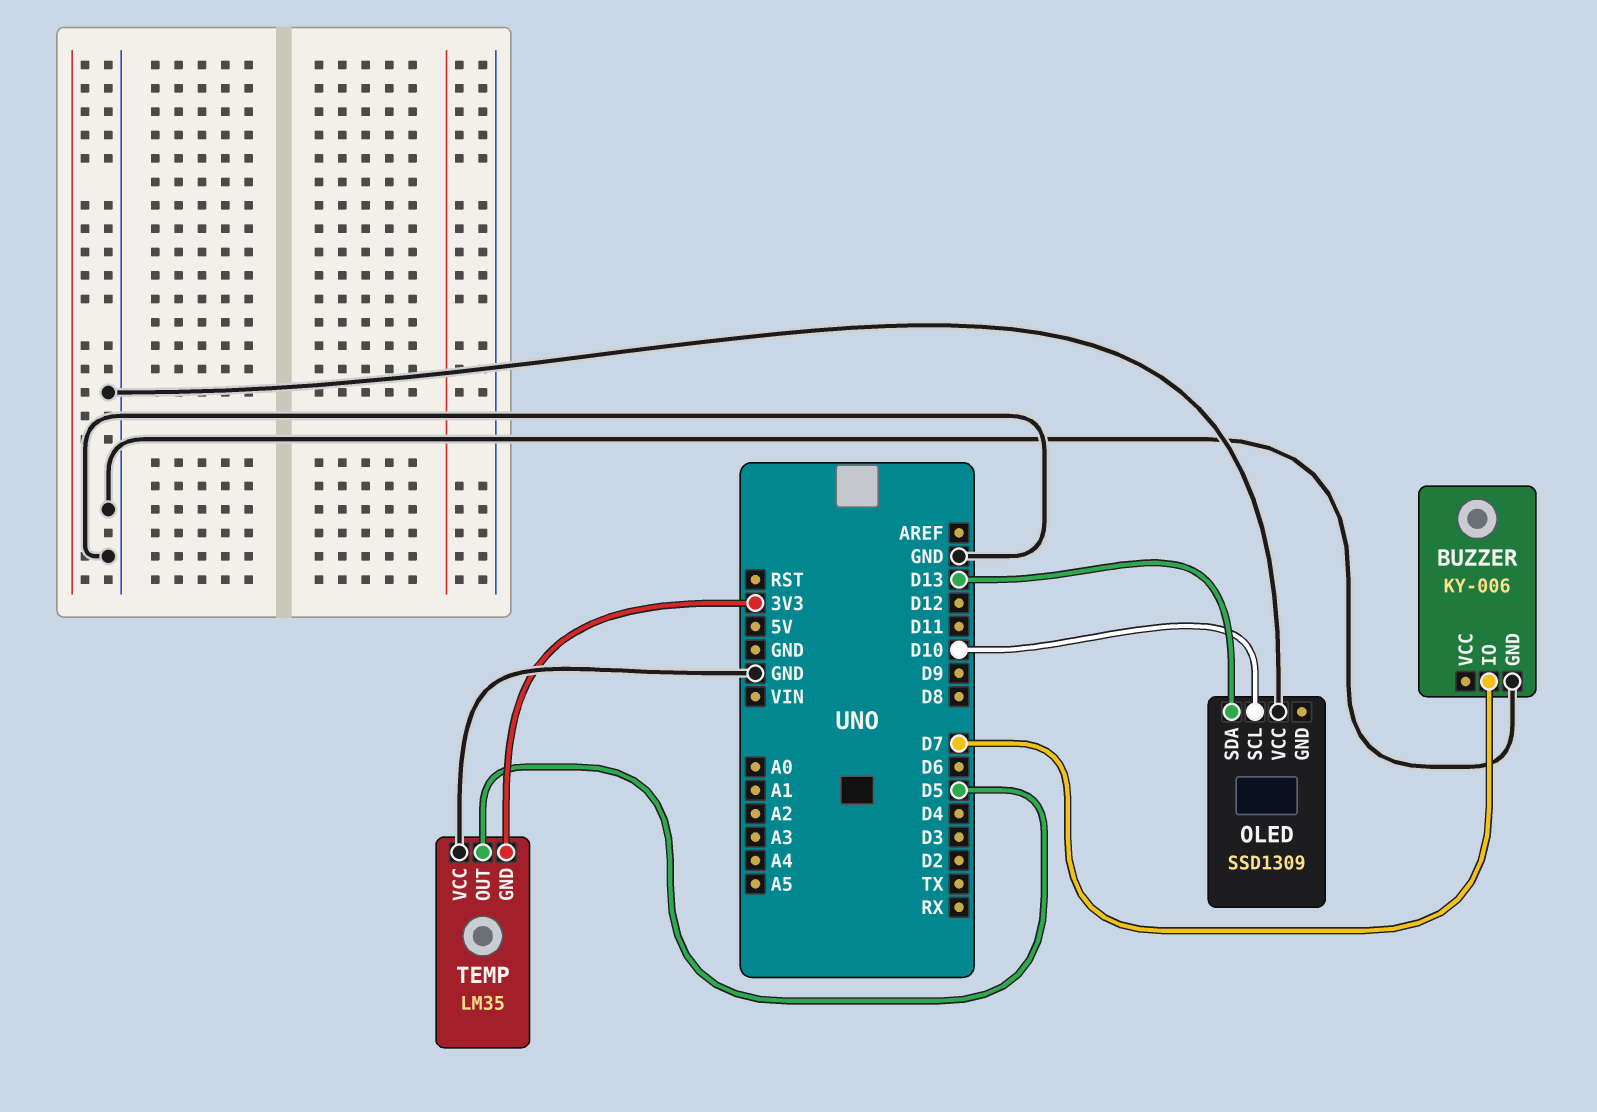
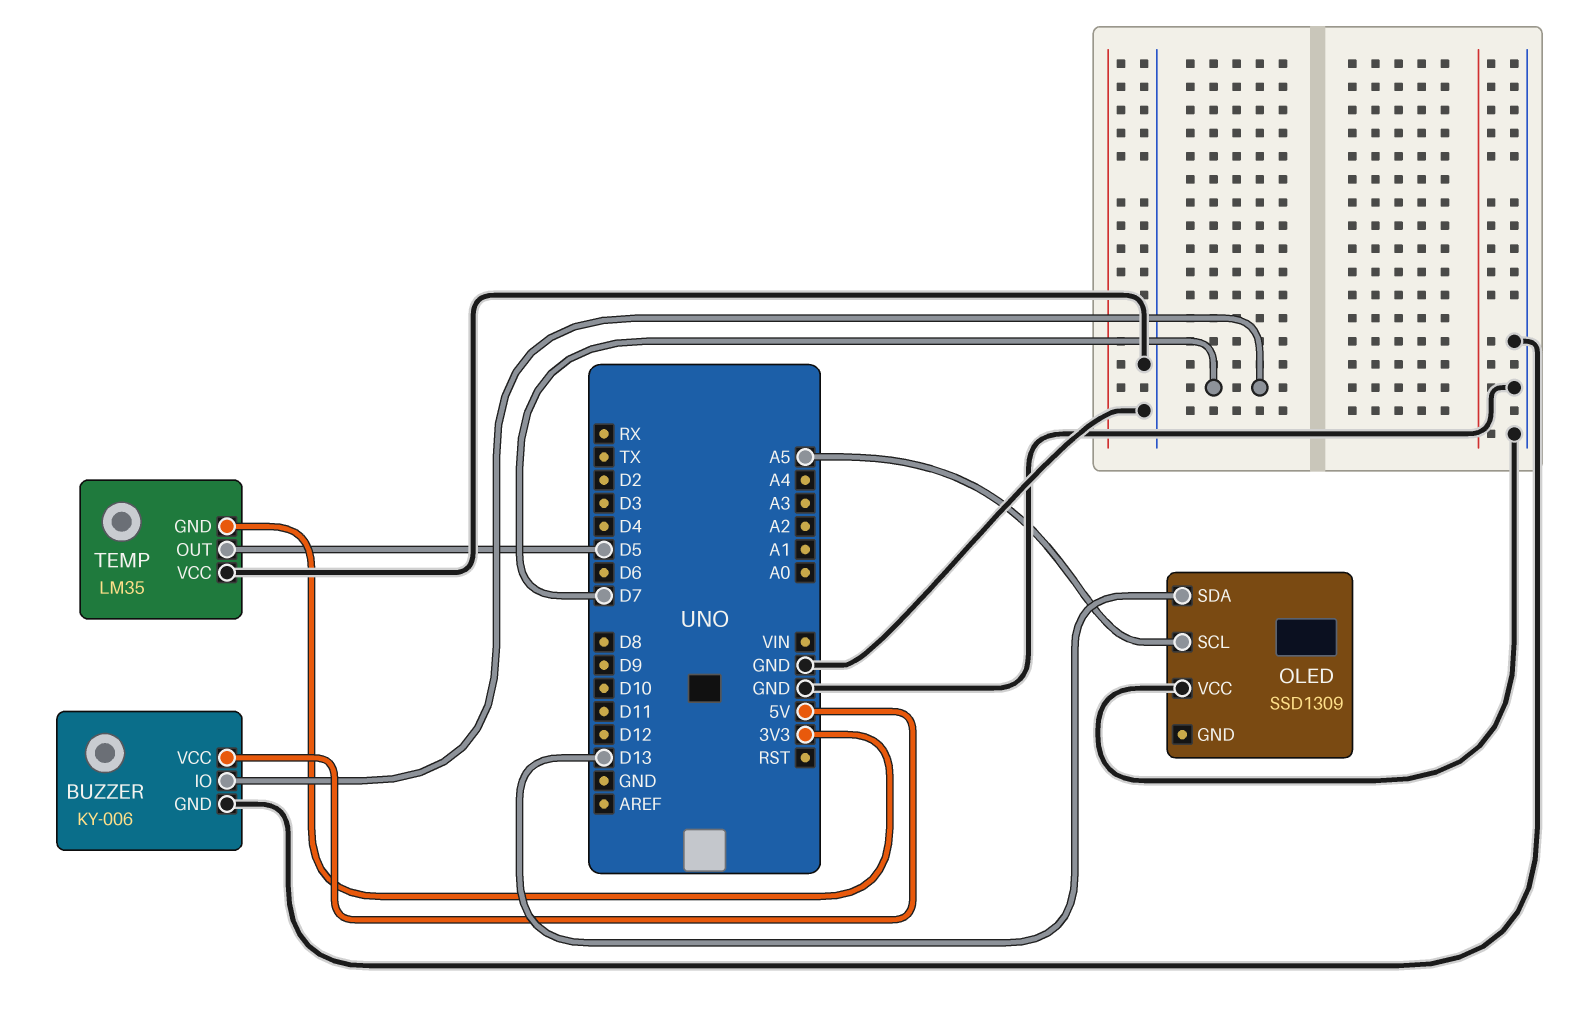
BUZZER pin VCC: none -> 5V
OLED pin SCL: D10 -> A5

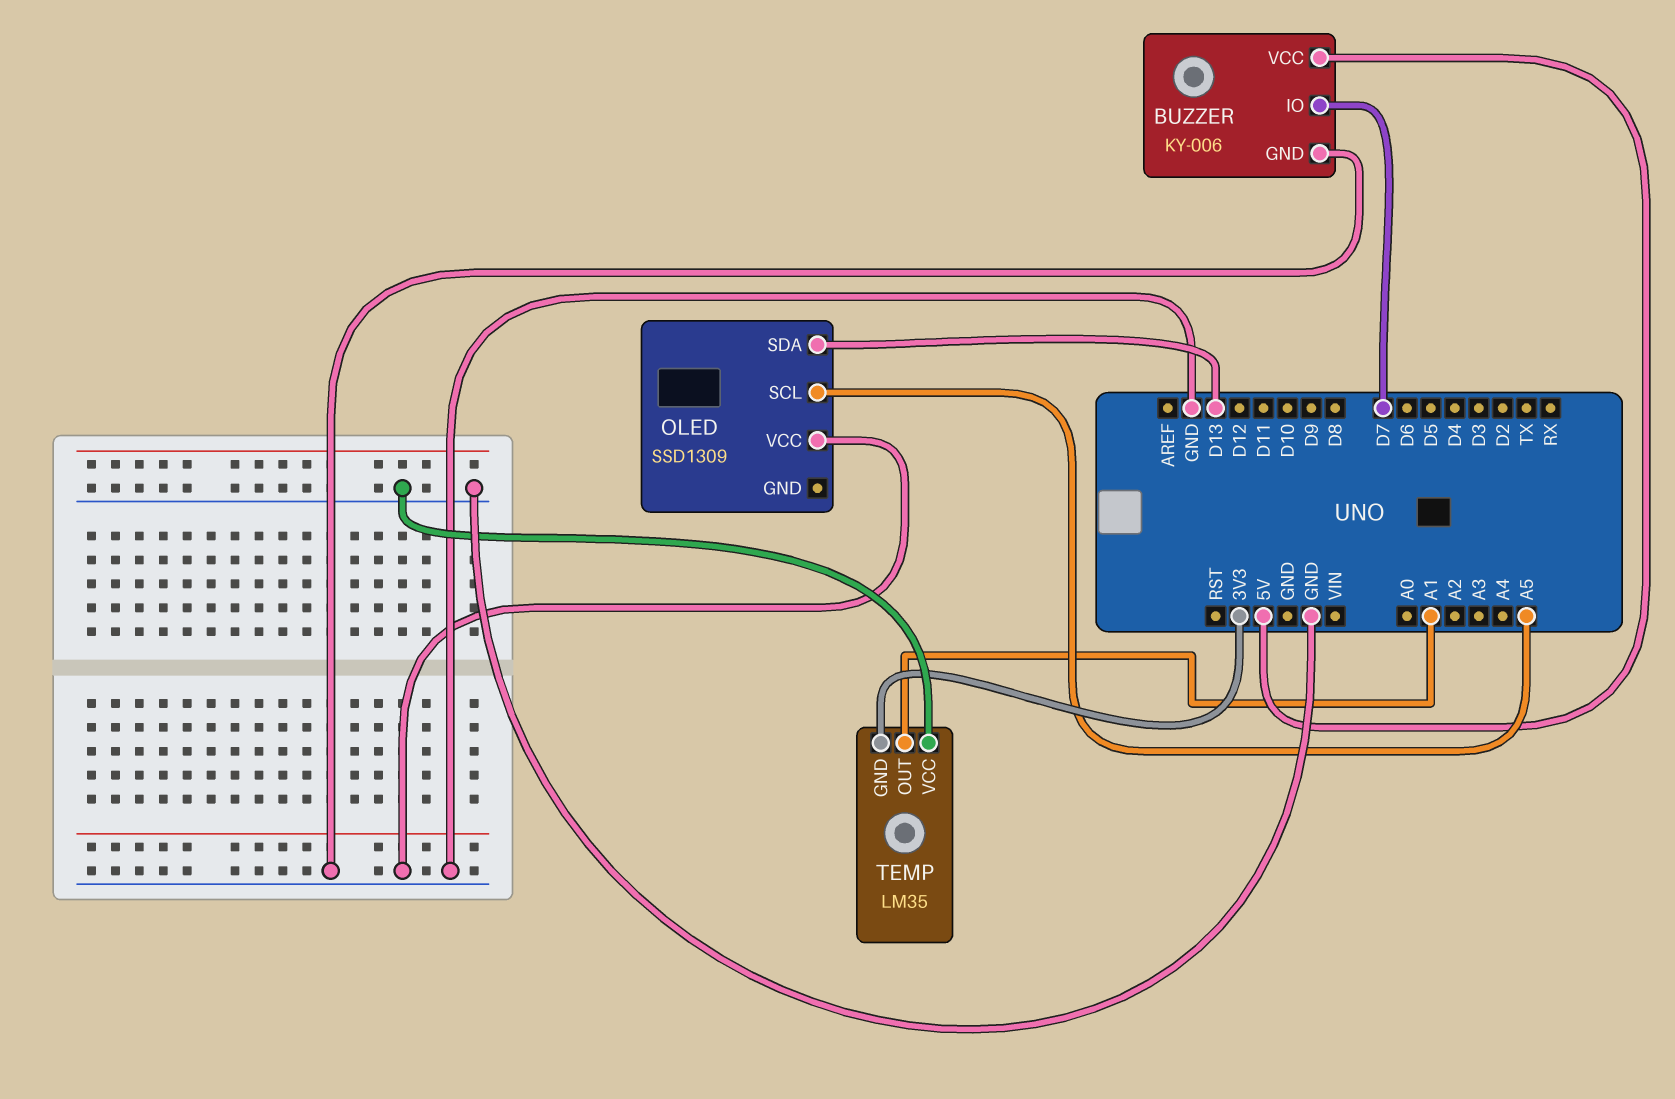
TEMP pin OUT: D5 -> A1

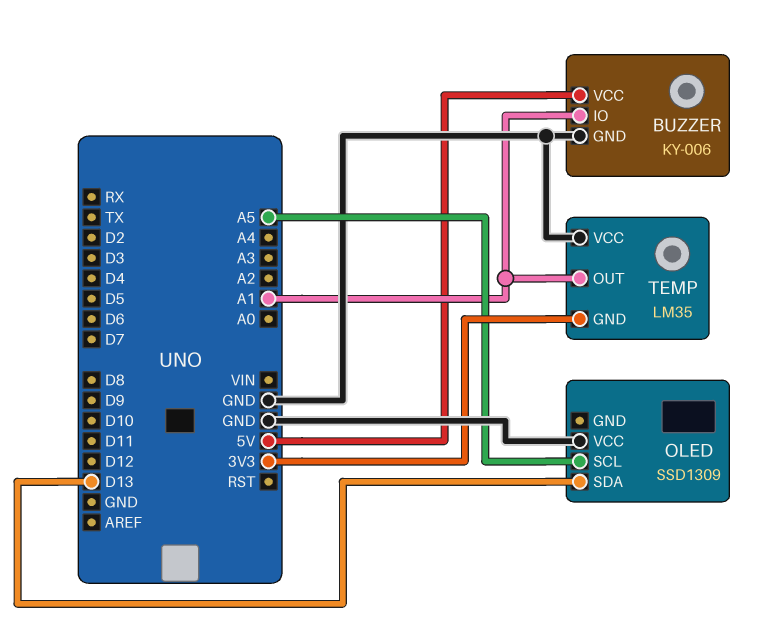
BUZZER pin IO: D7 -> A1

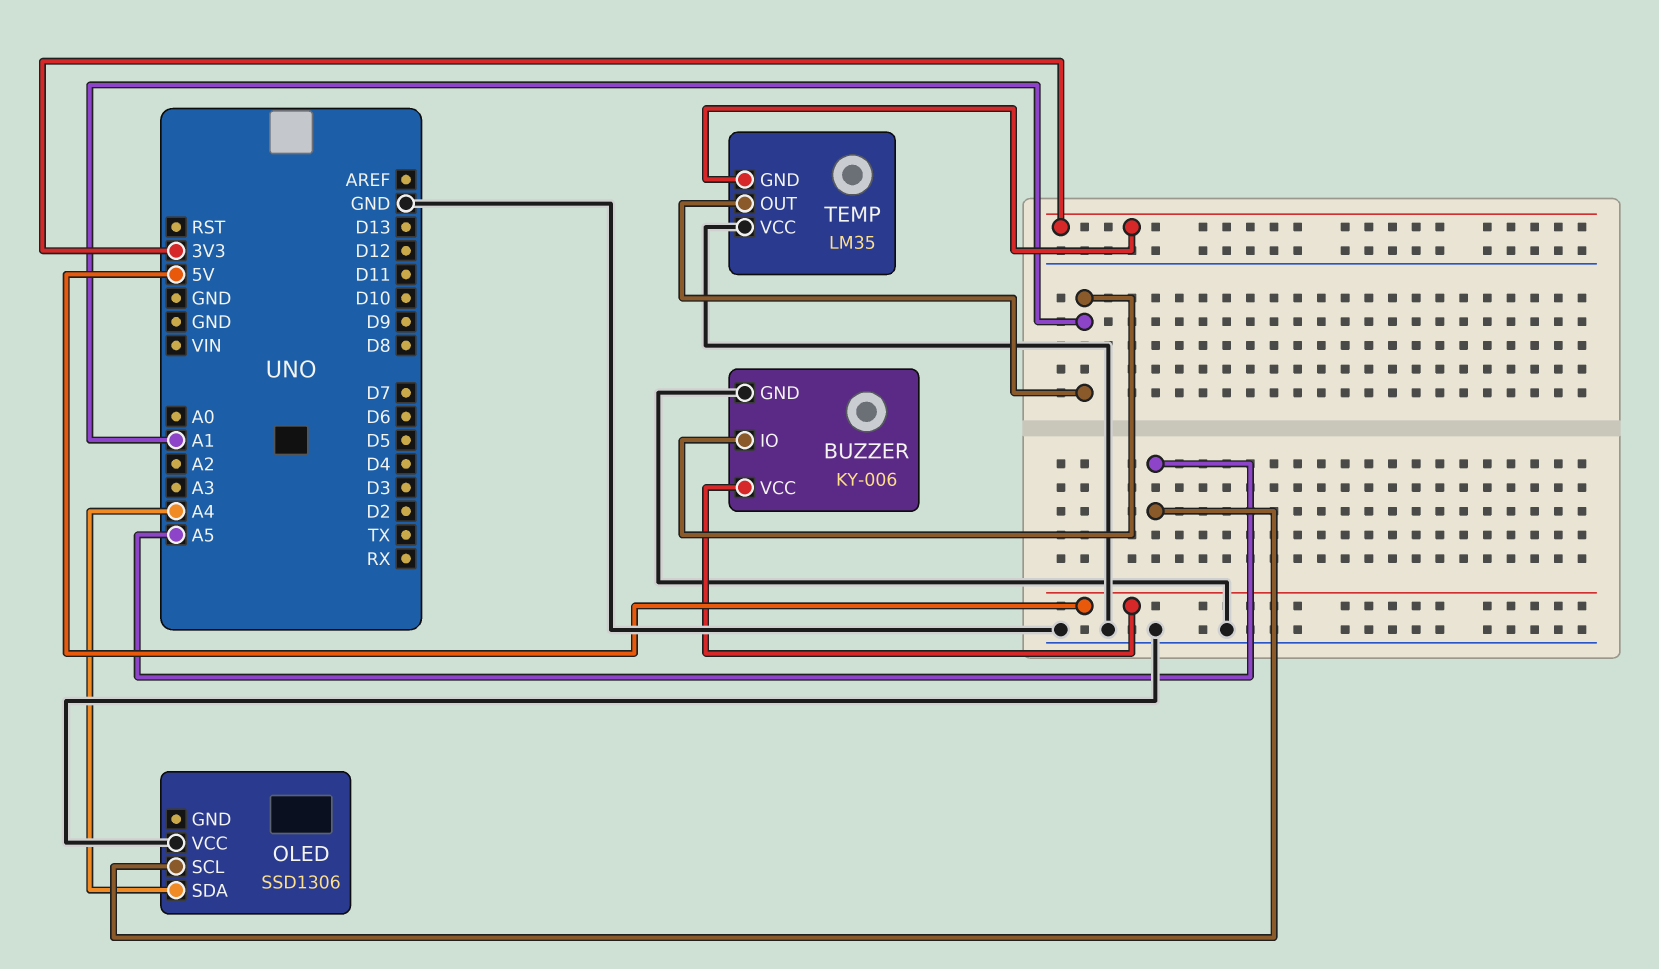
OLED: SSD1309 -> SSD1306
OLED pin SDA: D13 -> A4

